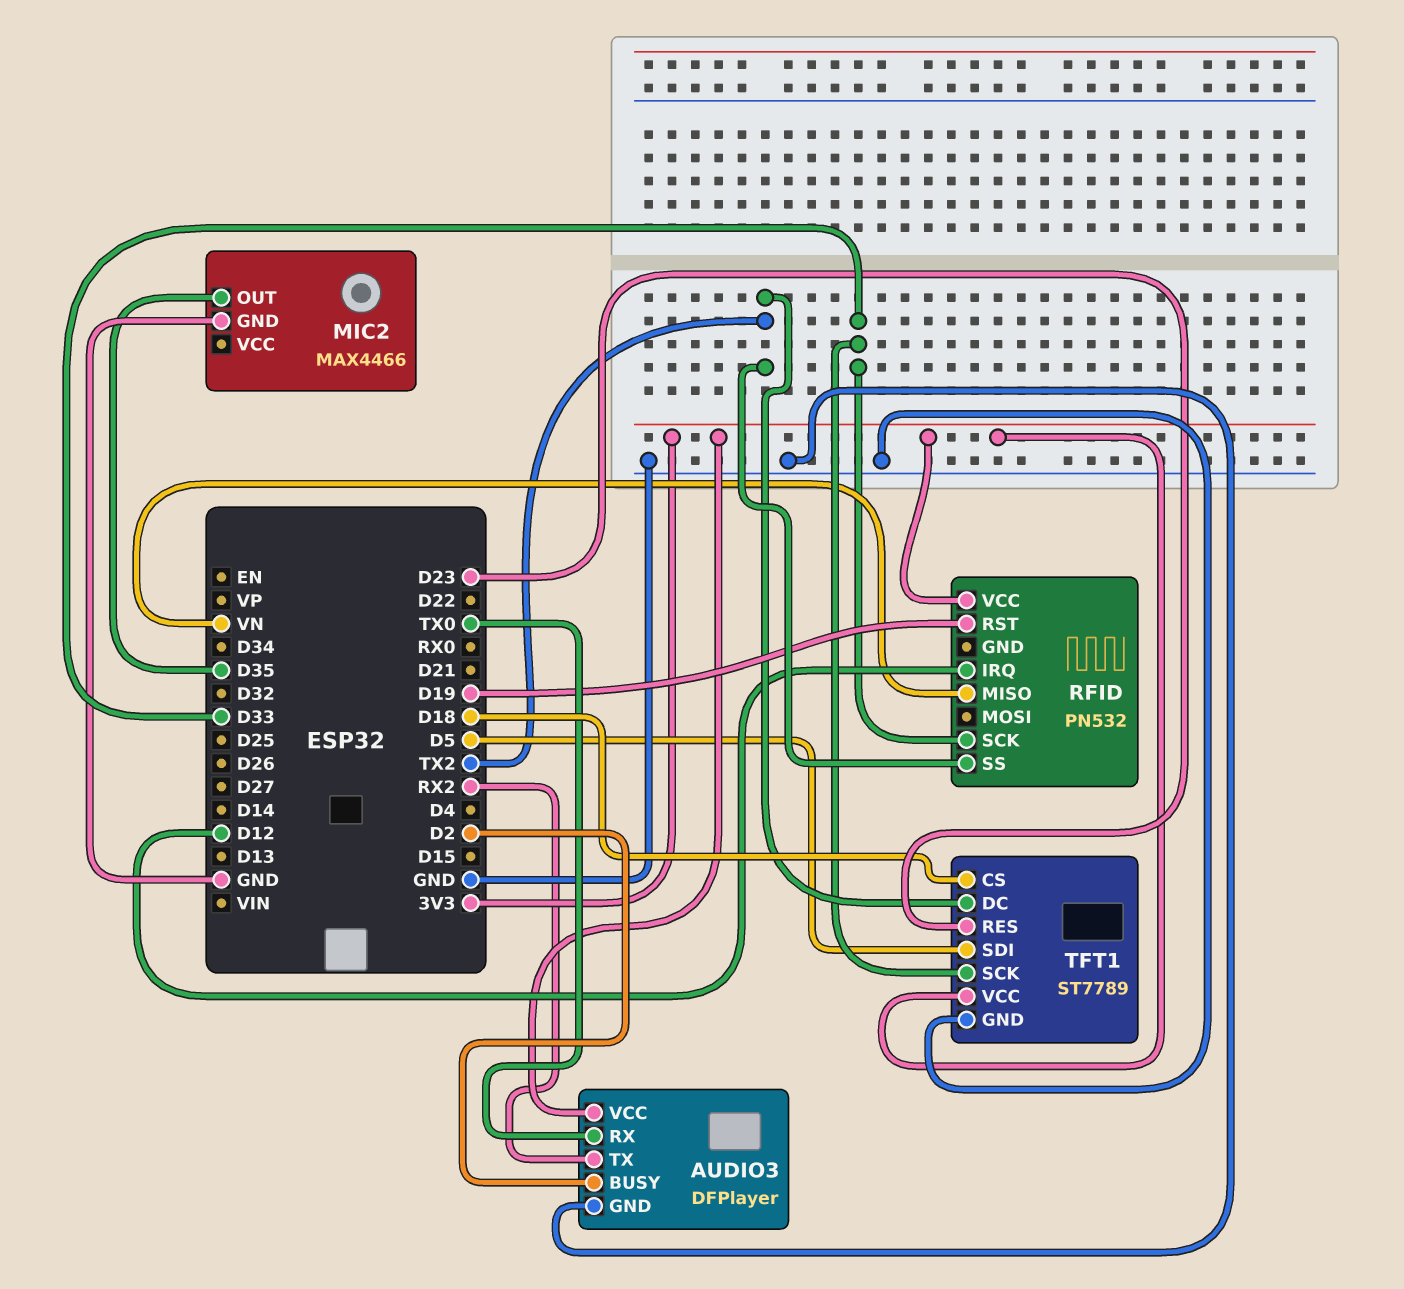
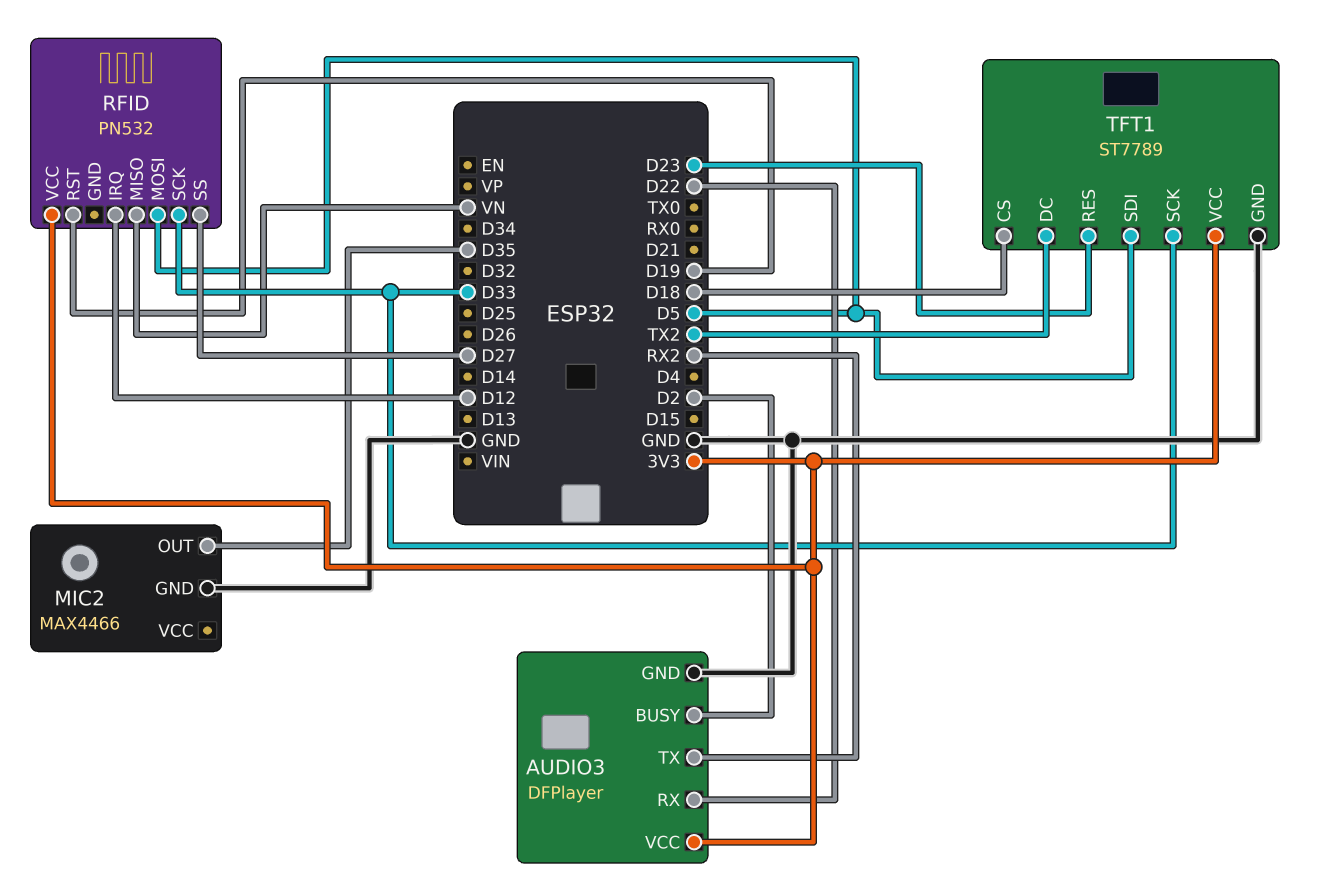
AUDIO3 pin RX: TX0 -> D22
RFID pin MOSI: none -> D5
RFID pin SS: TX2 -> D27

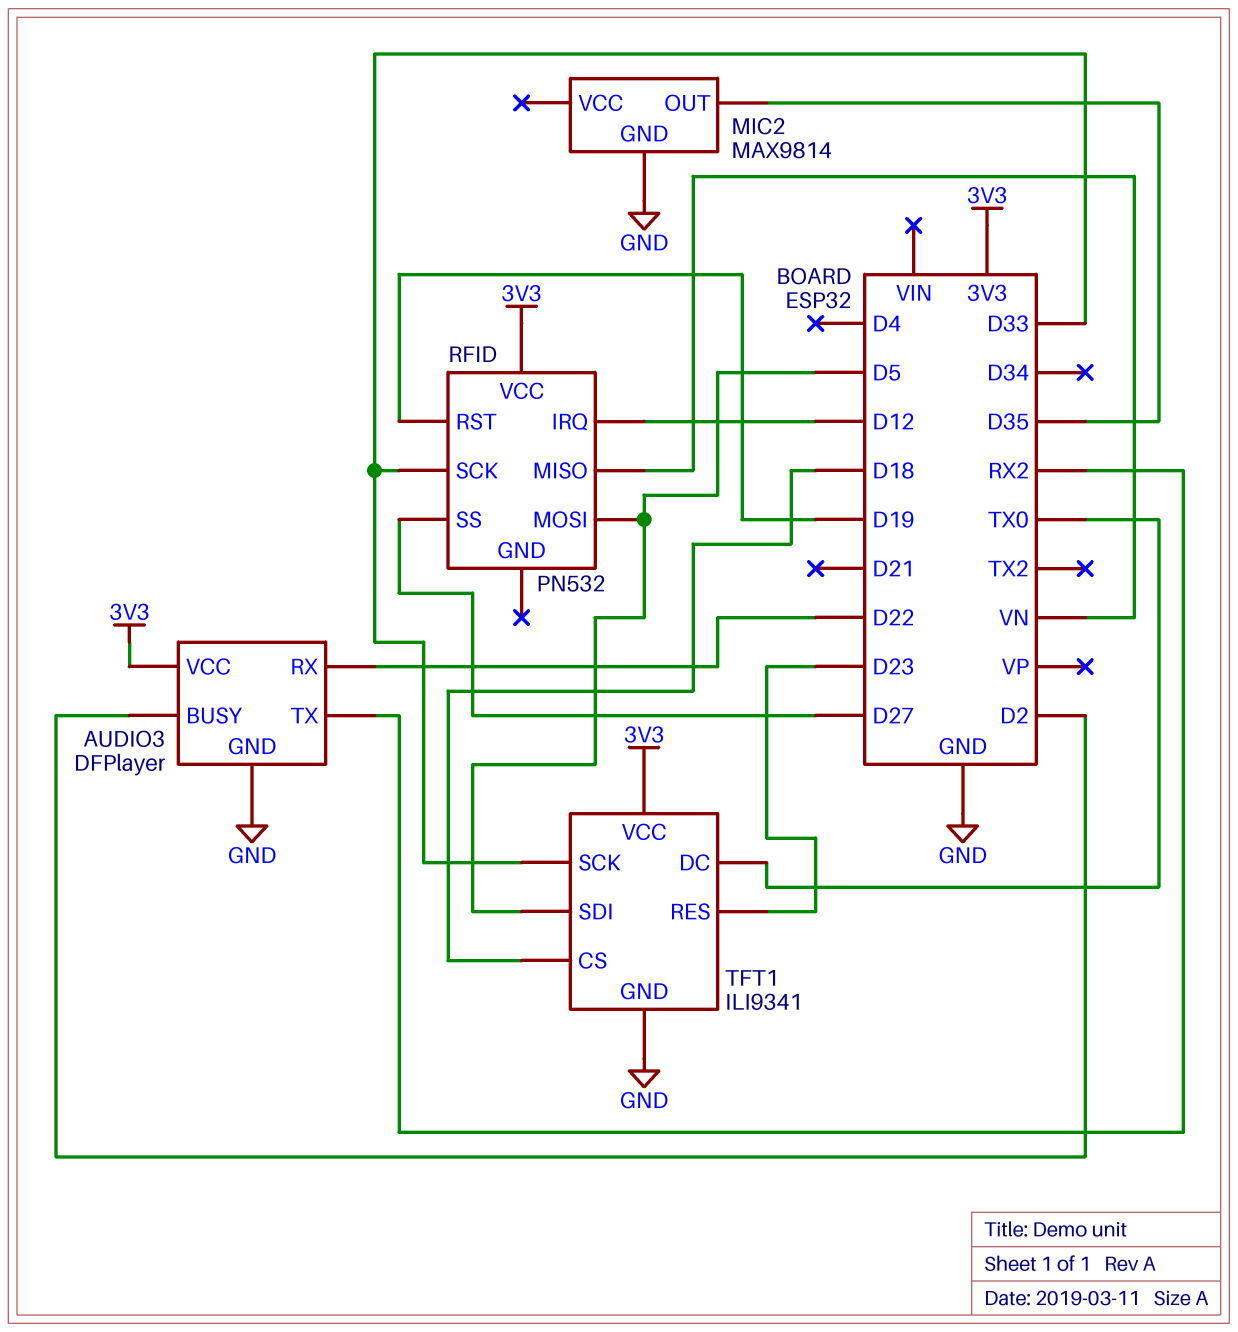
MIC2: MAX4466 -> MAX9814
TFT1: ST7789 -> ILI9341
TFT1 pin DC: TX2 -> TX0

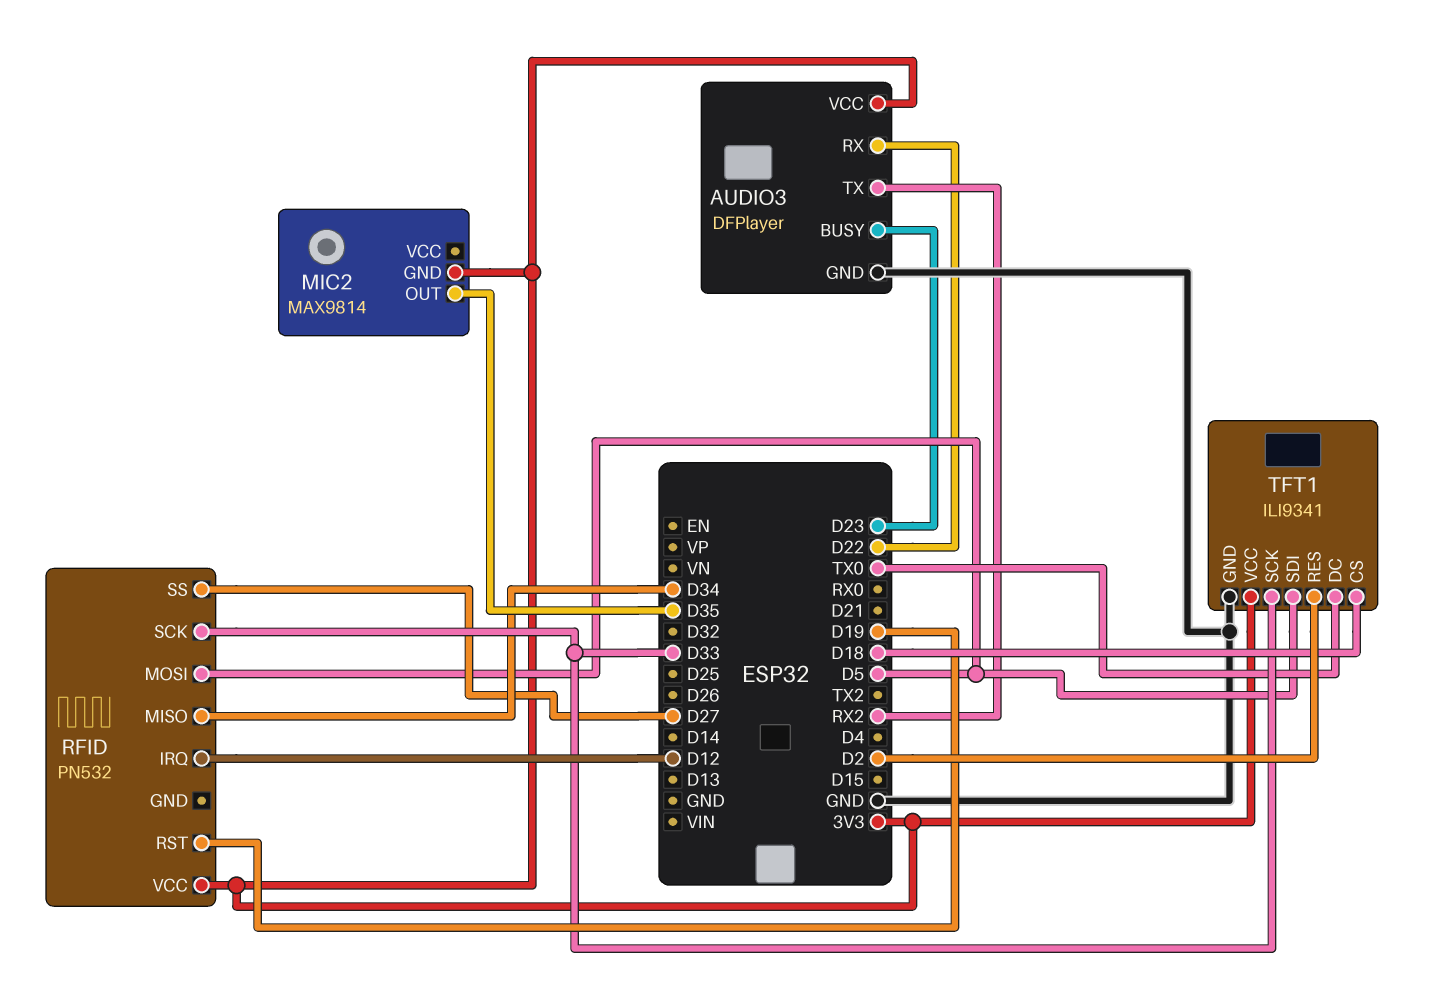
AUDIO3 pin BUSY: D2 -> D23
MIC2 pin GND: GND -> 3V3
RFID pin MISO: VN -> D34
TFT1 pin RES: D23 -> D2

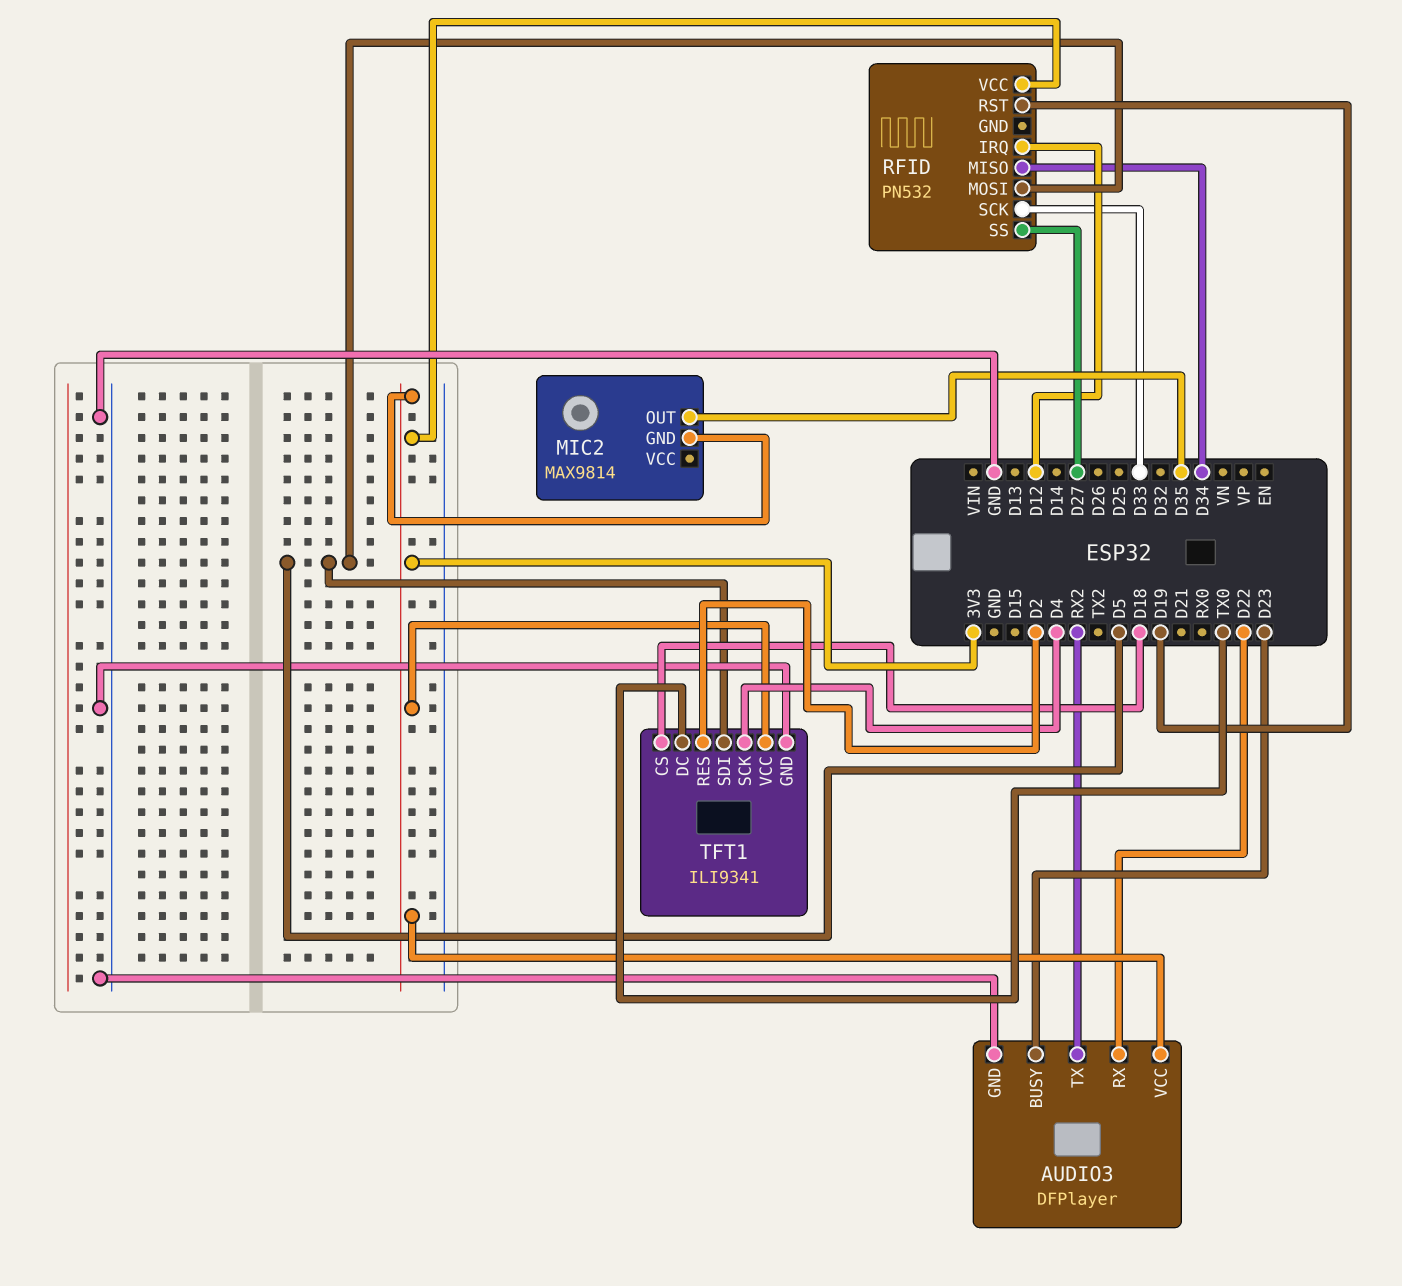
TFT1 pin SCK: D33 -> D4

